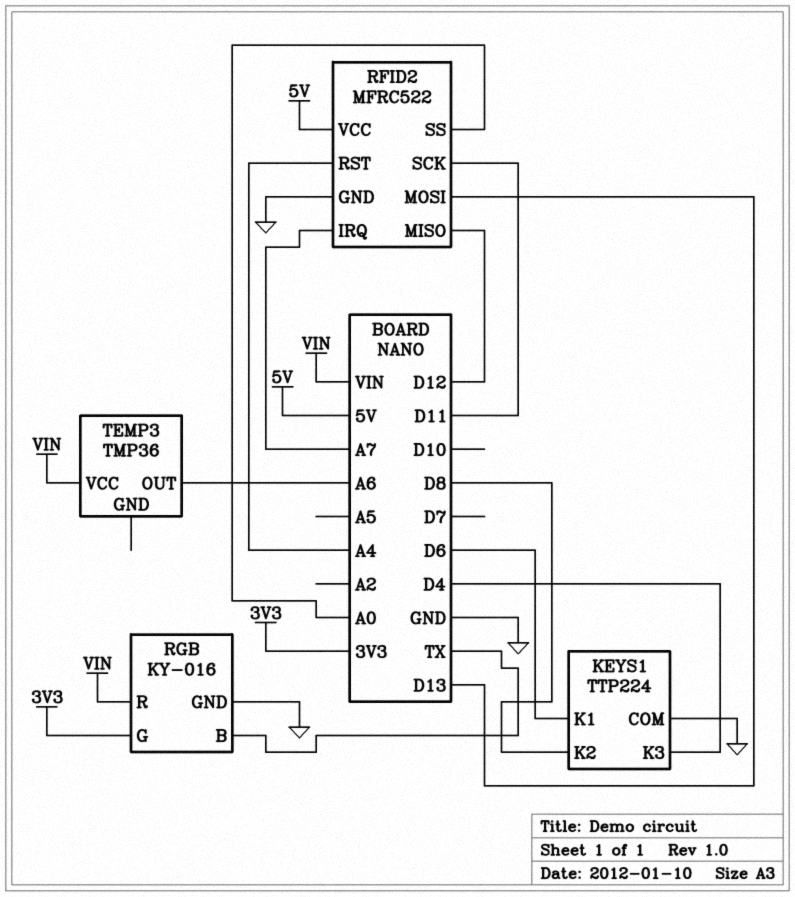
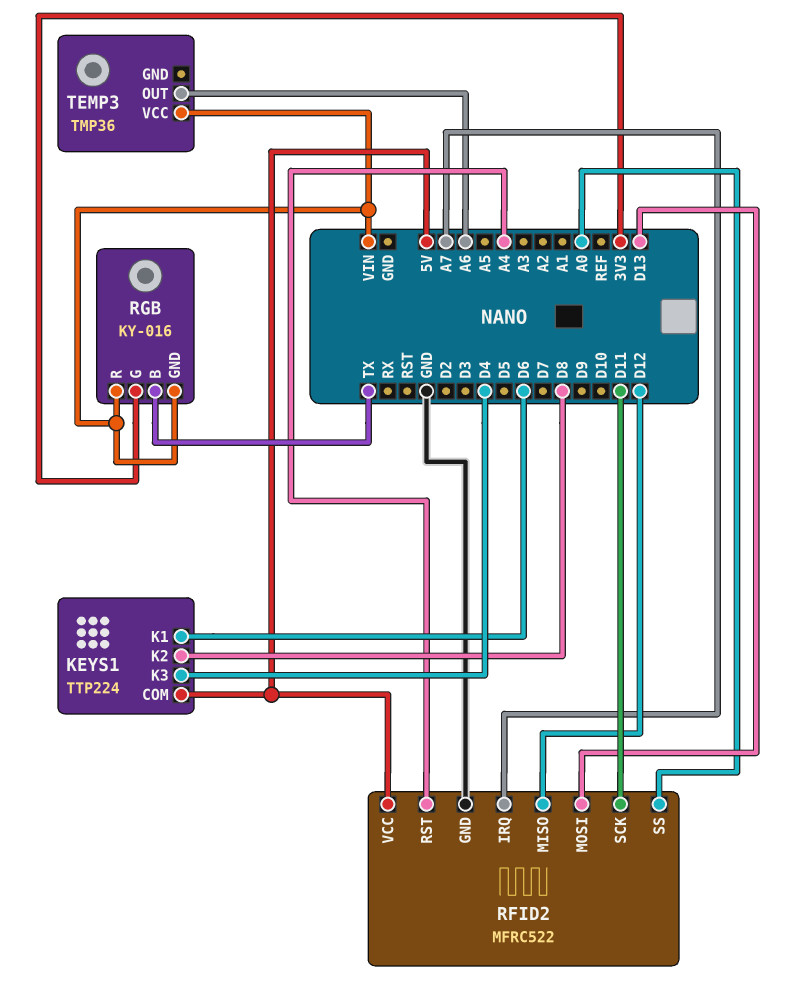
KEYS1 pin COM: GND -> 5V
RGB pin GND: GND -> VIN

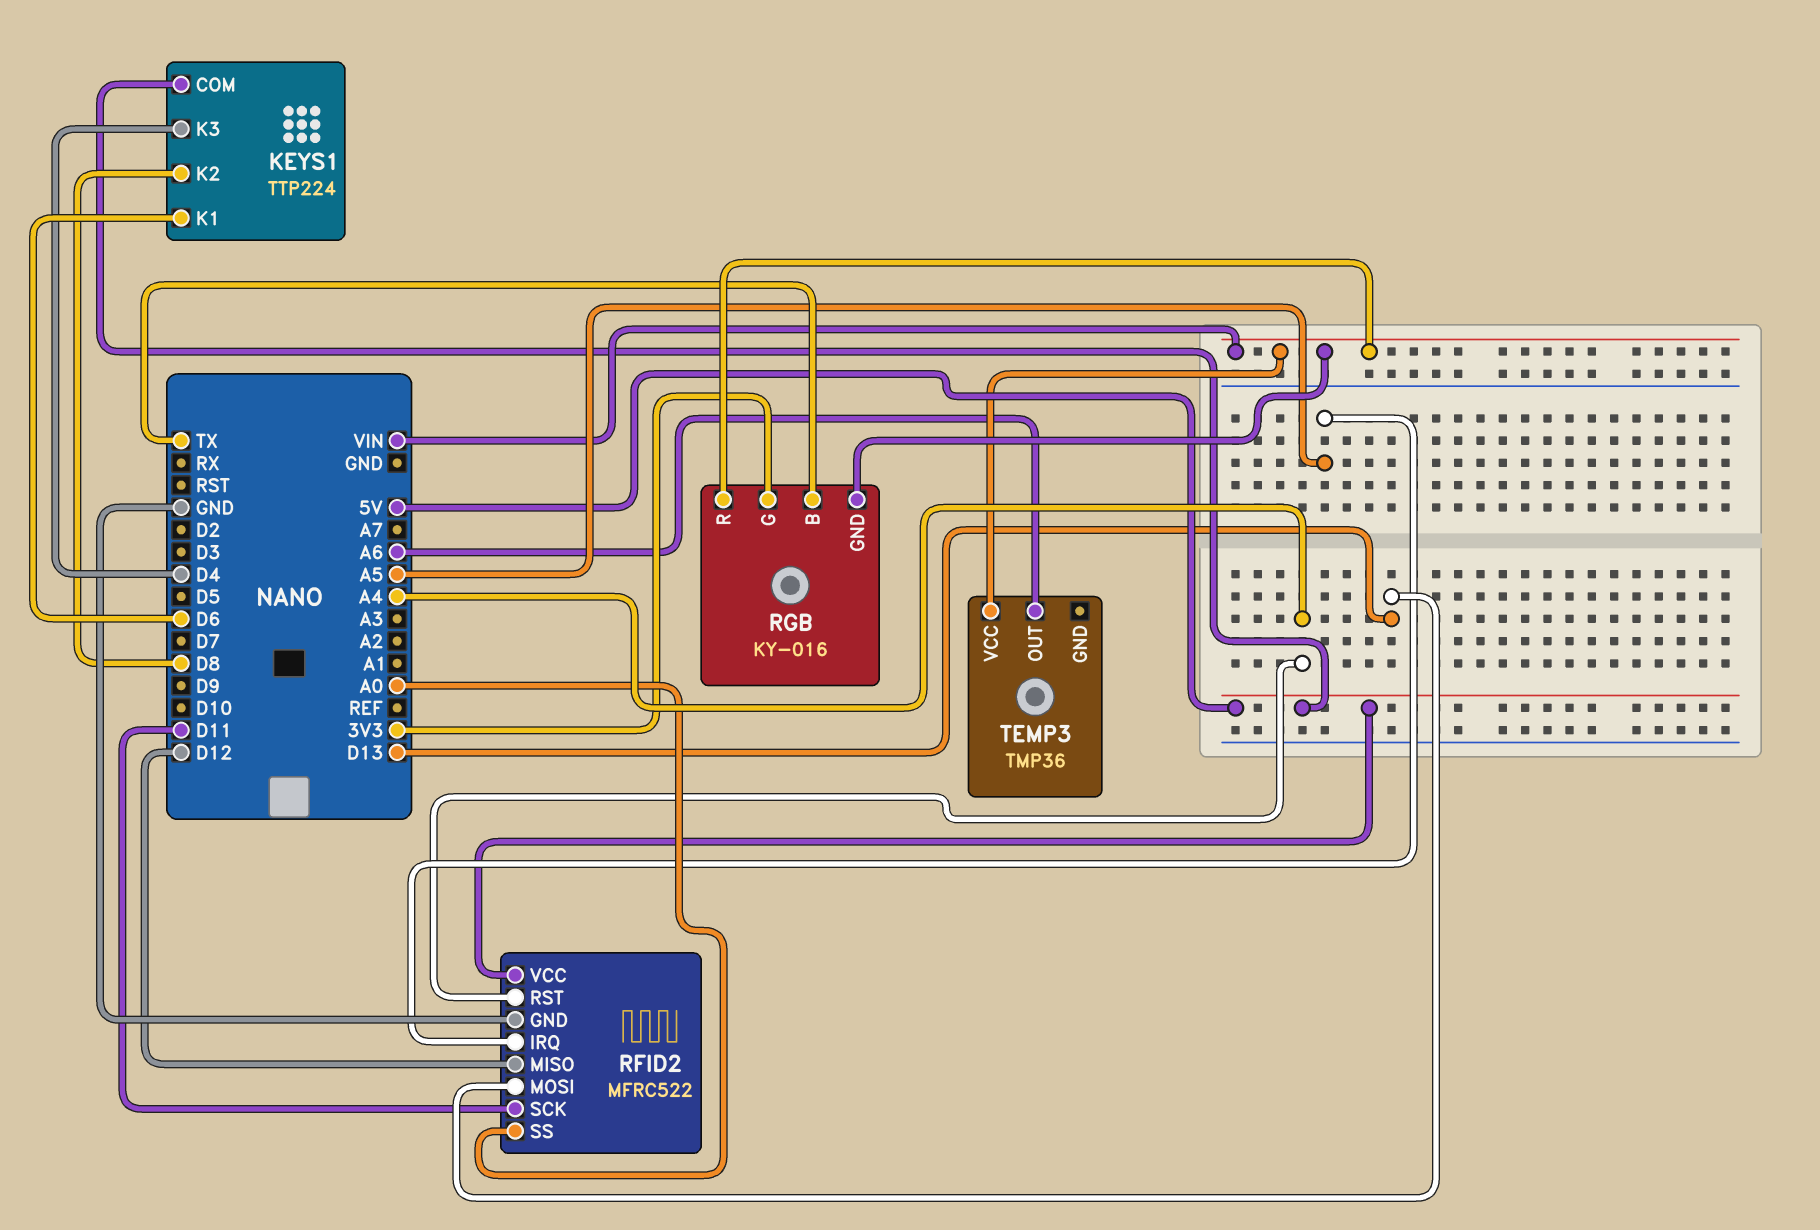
RFID2 pin IRQ: A7 -> A5

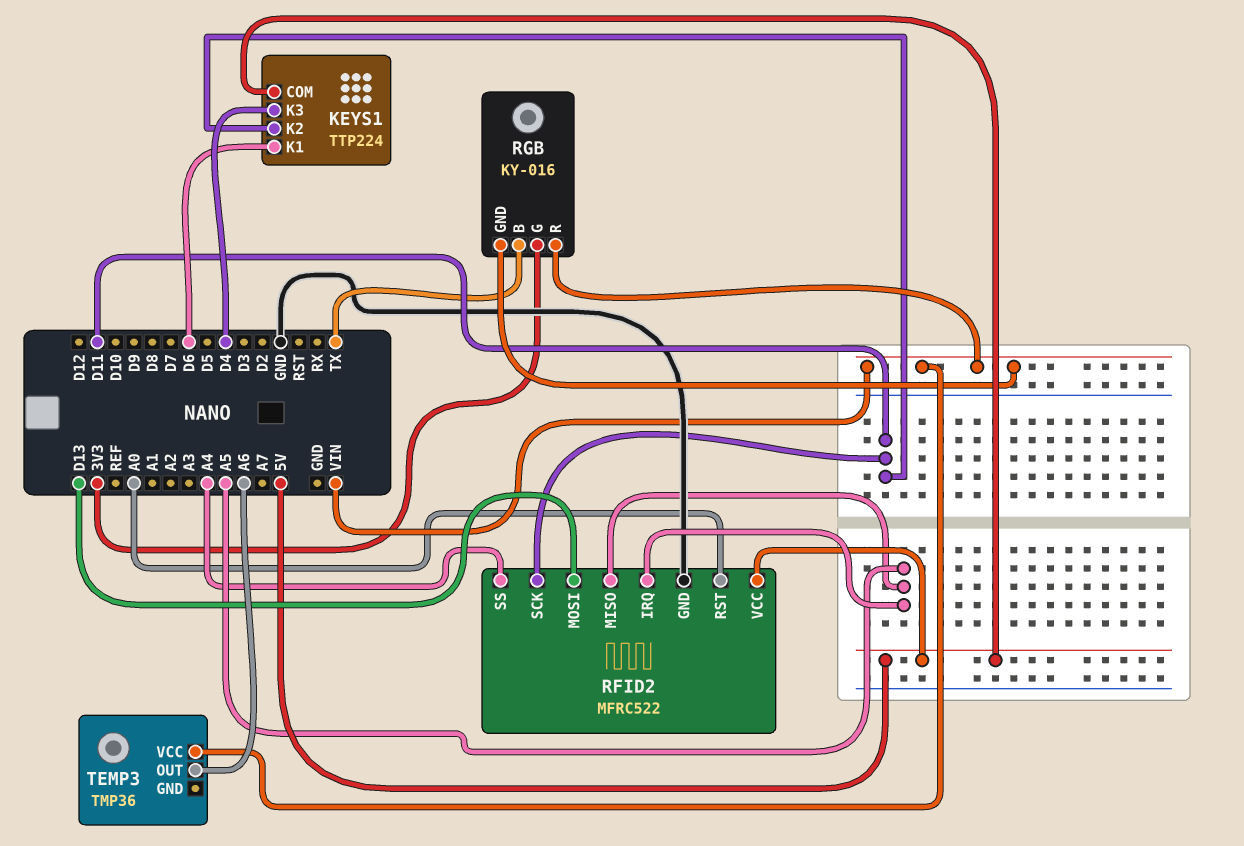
KEYS1 pin K2: D8 -> D11
RFID2 pin MISO: D12 -> A5
RFID2 pin RST: A4 -> A0
RFID2 pin SS: A0 -> A4

